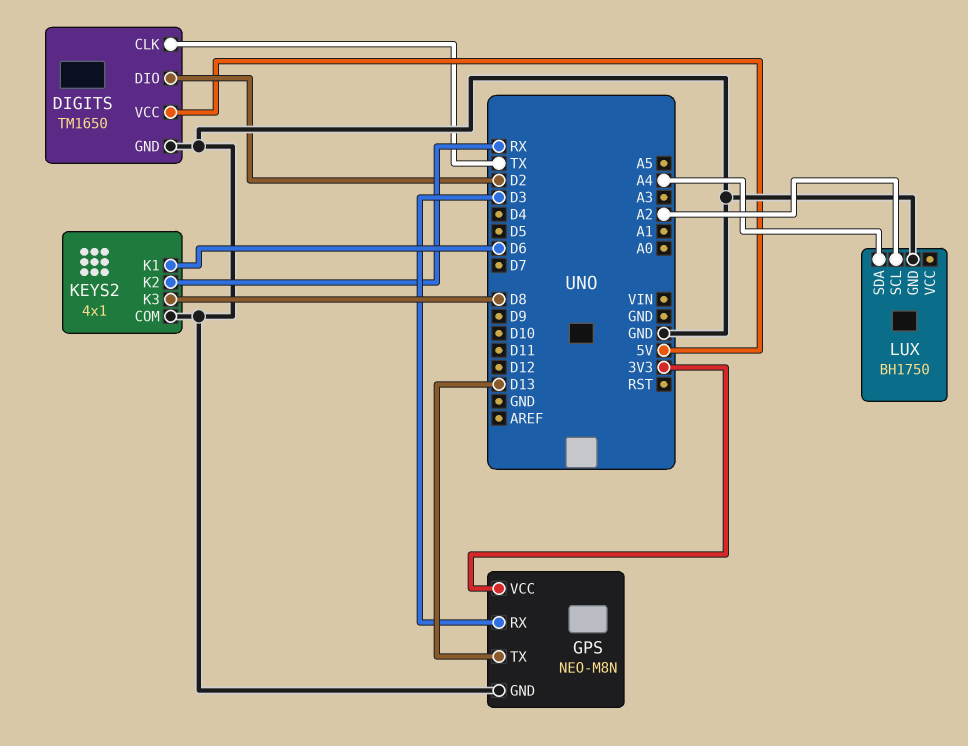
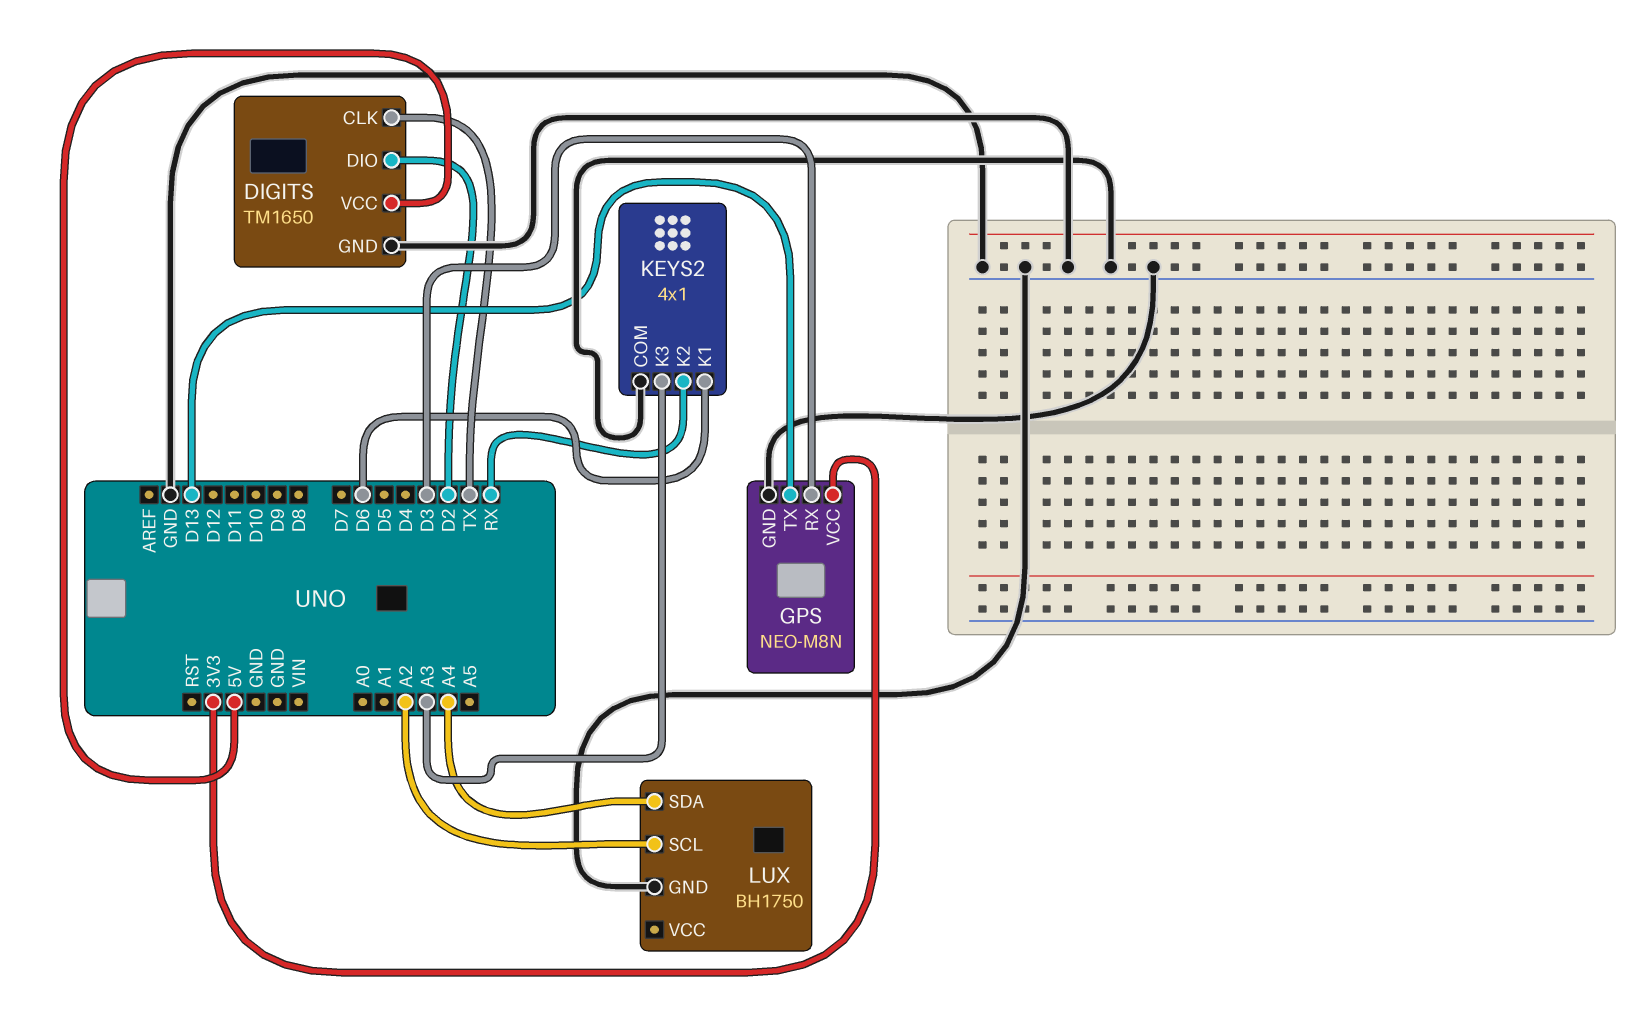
KEYS2 pin K3: D8 -> A3

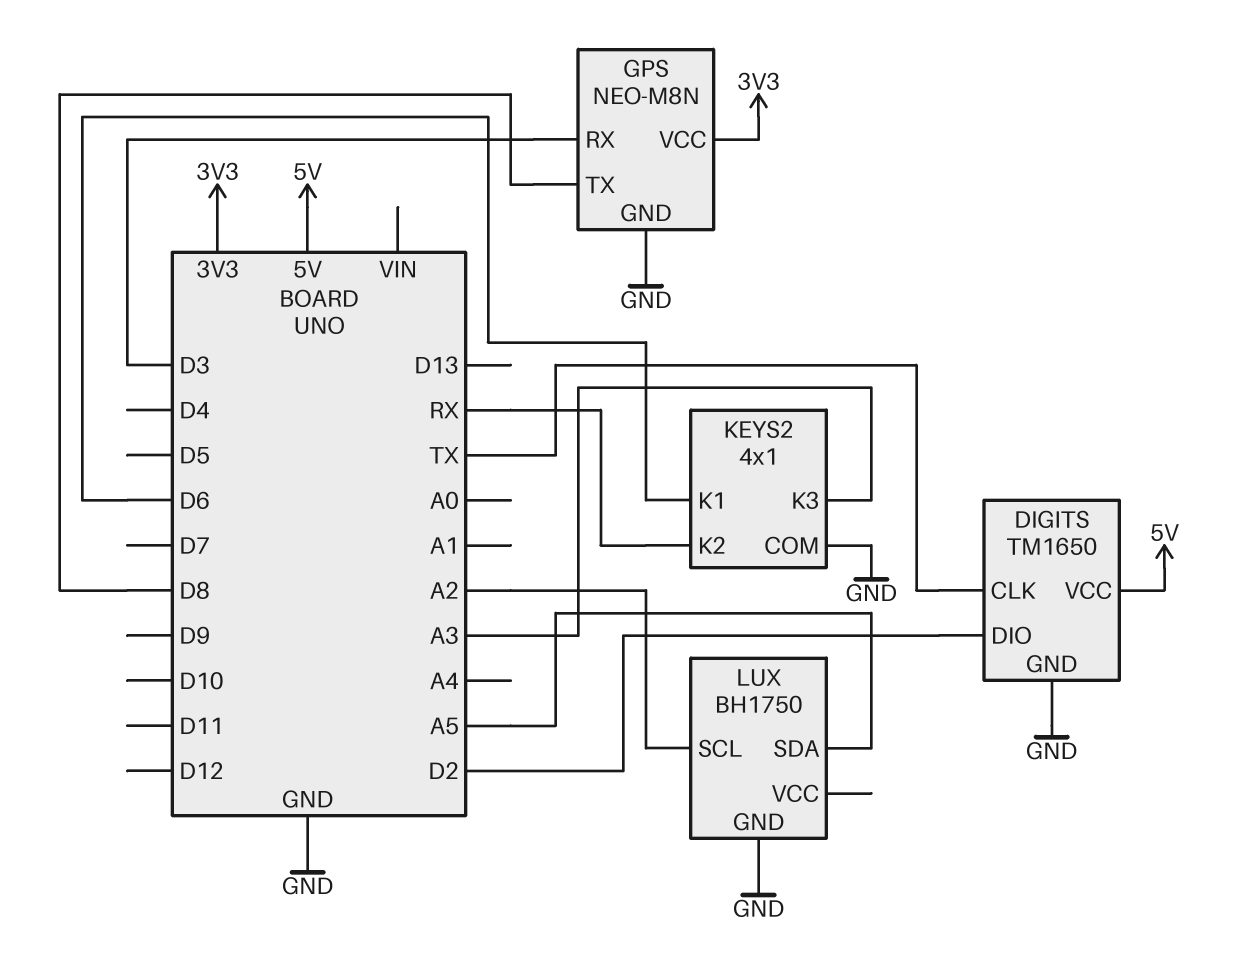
GPS pin TX: D13 -> D8
LUX pin SDA: A4 -> A5

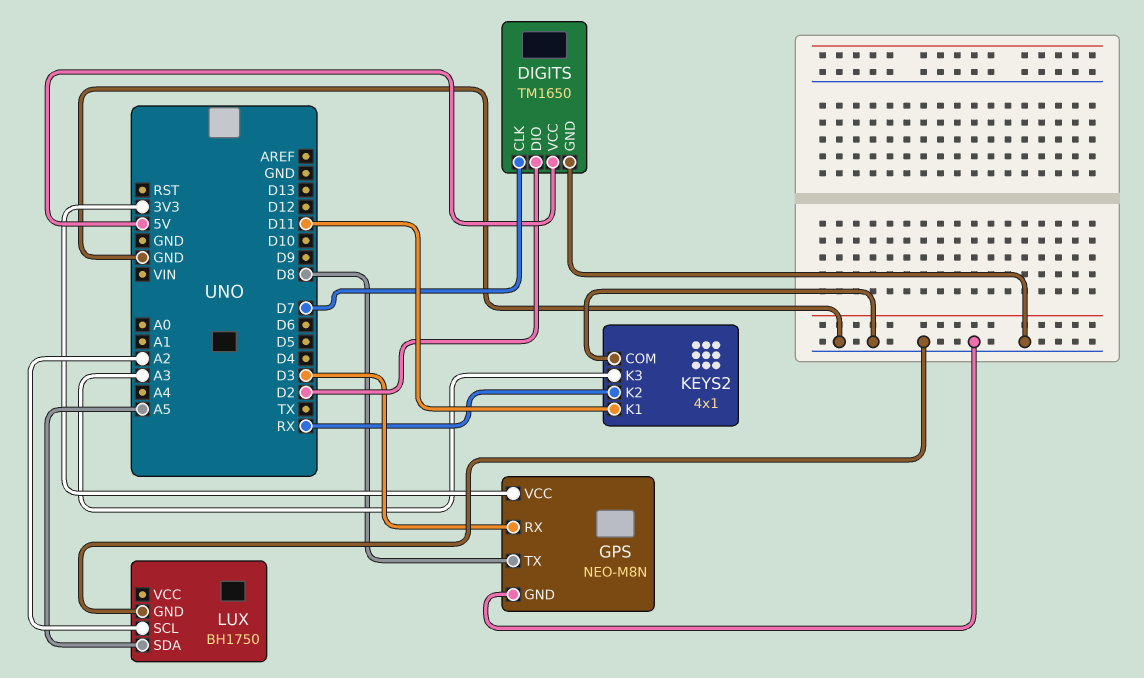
DIGITS pin CLK: TX -> D7
KEYS2 pin K1: D6 -> D11

